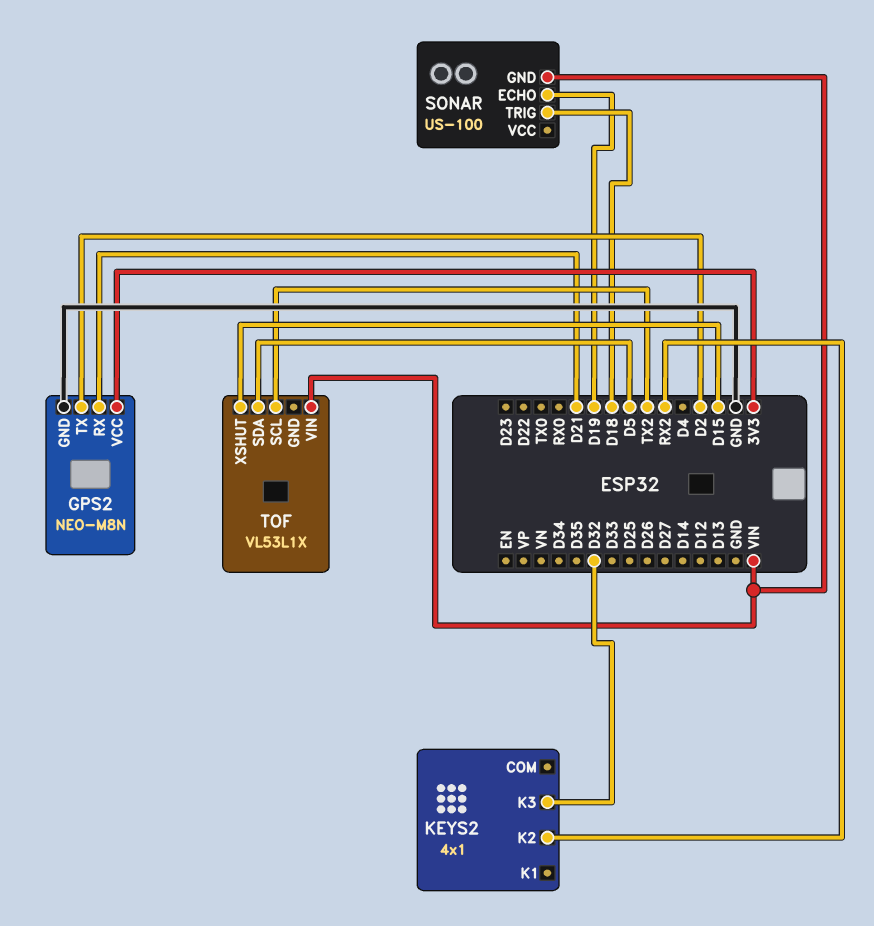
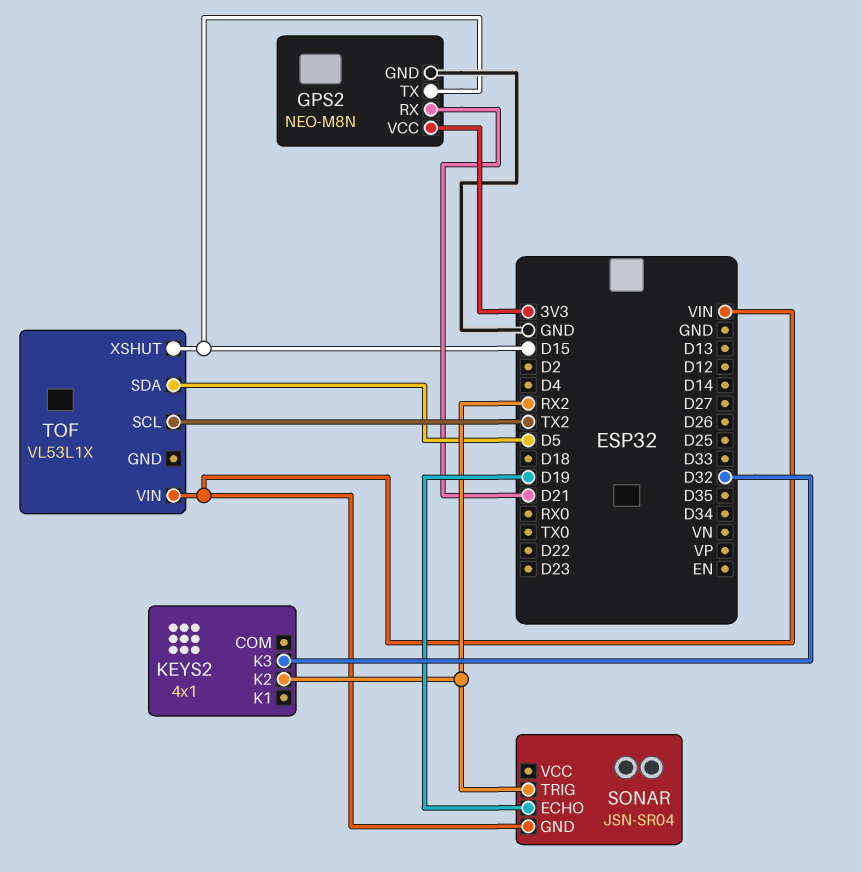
GPS2 pin TX: D2 -> D15
SONAR: US-100 -> JSN-SR04
SONAR pin TRIG: D18 -> RX2

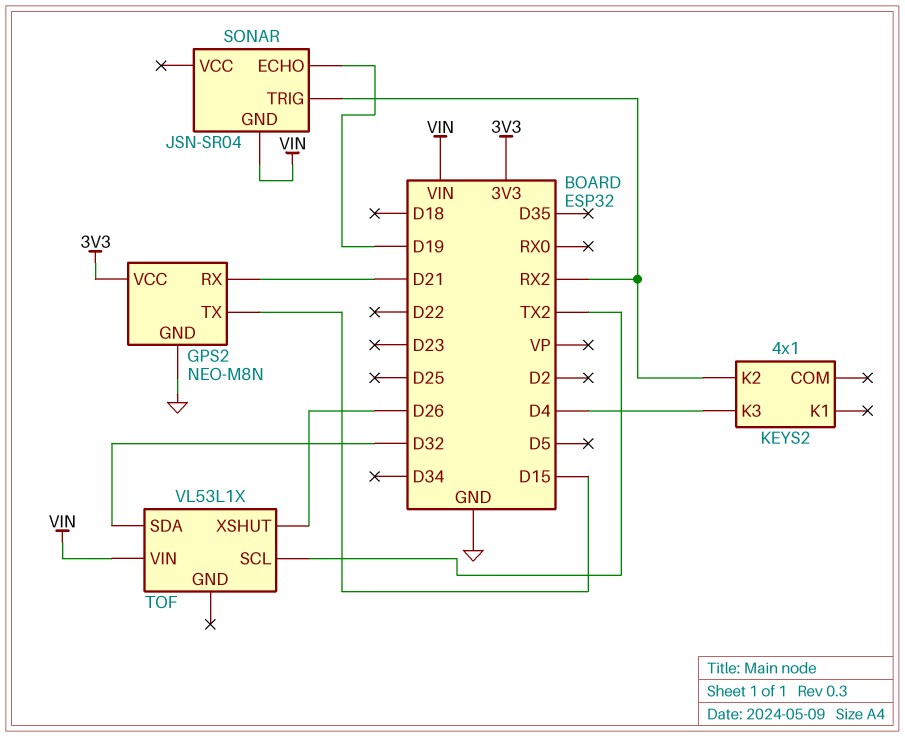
KEYS2 pin K3: D32 -> D4
TOF pin SDA: D5 -> D32
TOF pin XSHUT: D15 -> D26

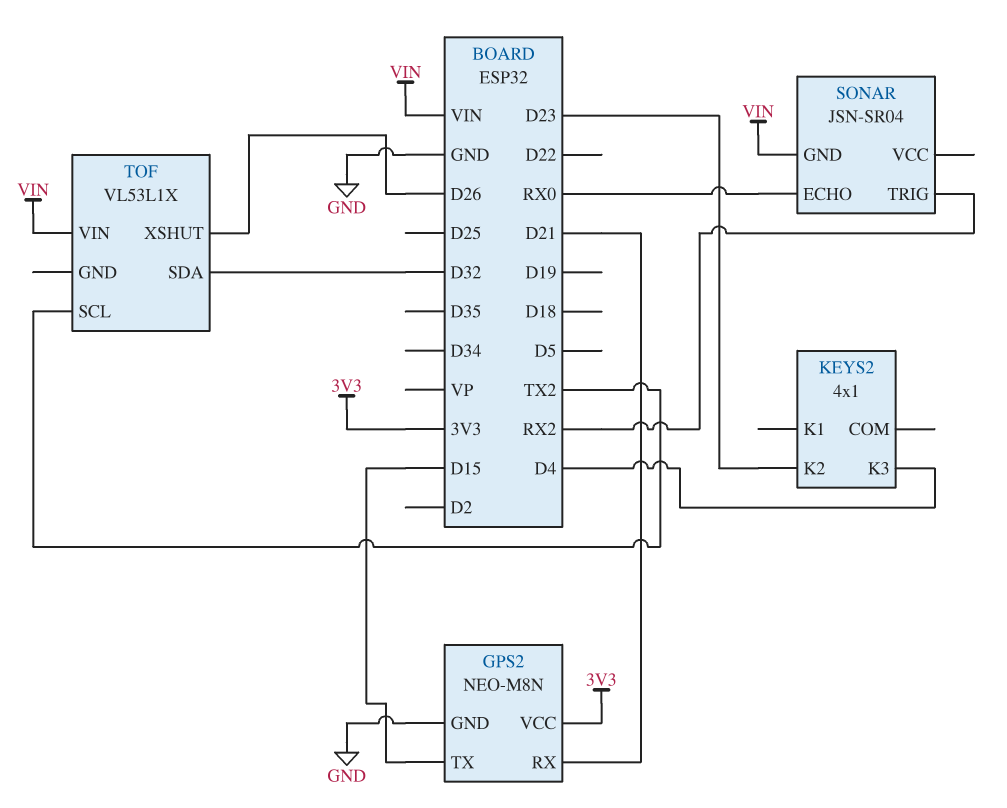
KEYS2 pin K2: RX2 -> D23
SONAR pin ECHO: D19 -> RX0

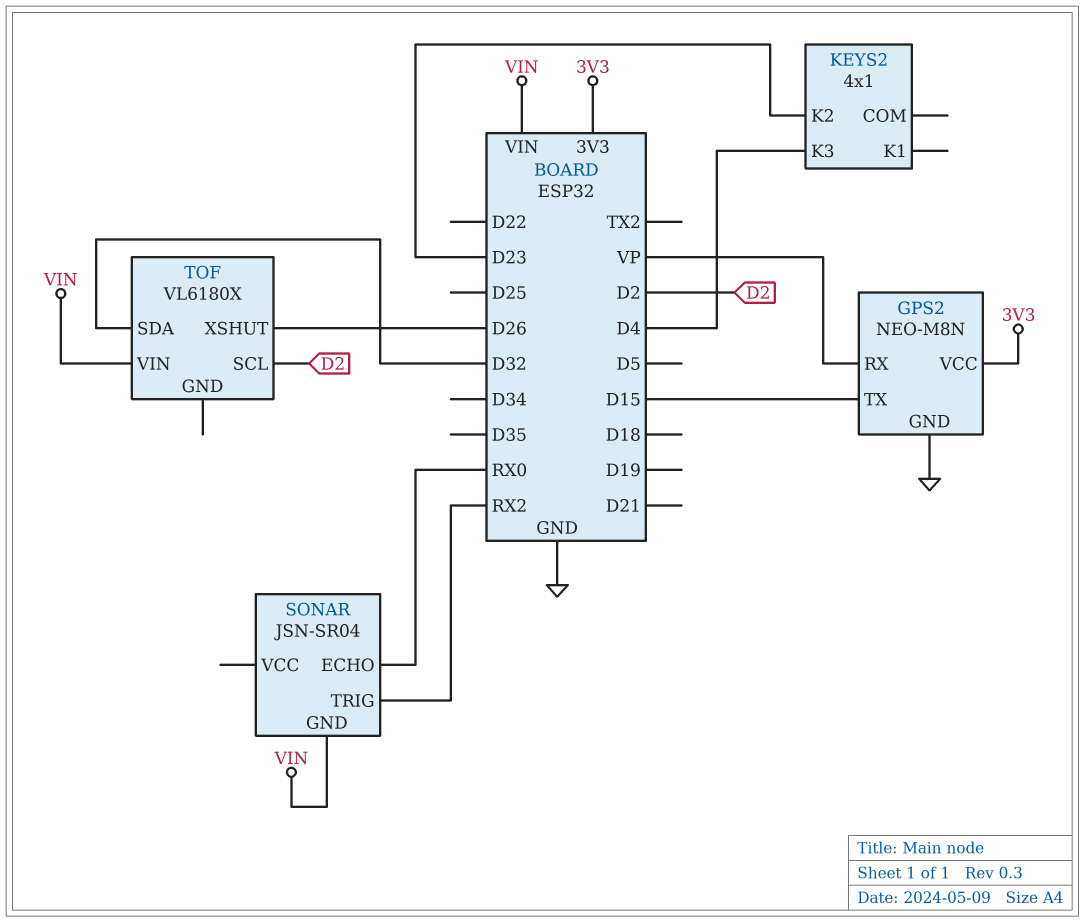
GPS2 pin RX: D21 -> VP
TOF: VL53L1X -> VL6180X
TOF pin SCL: TX2 -> D2

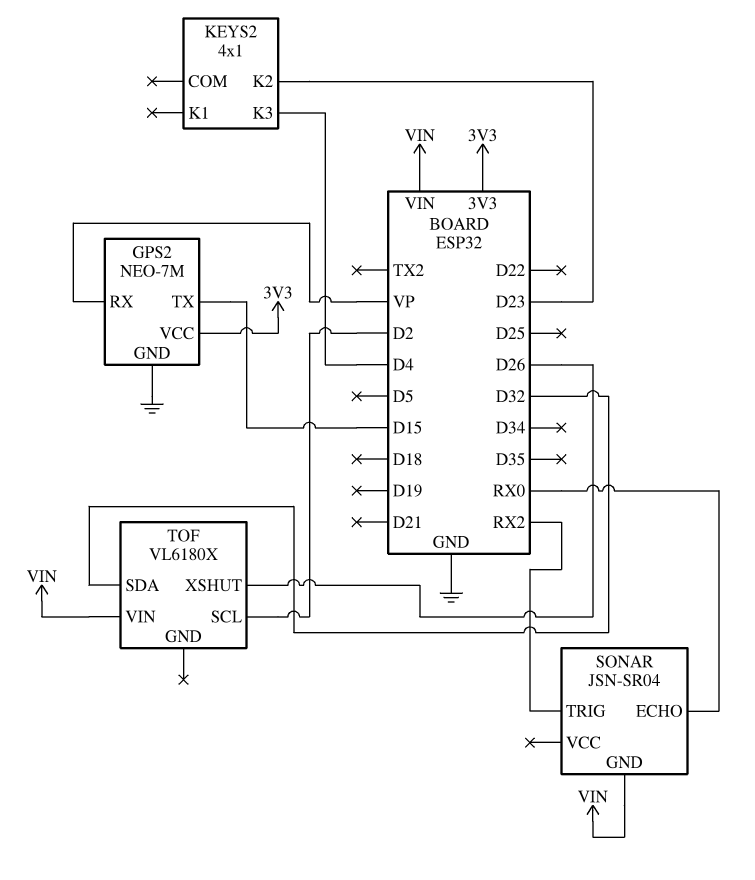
GPS2: NEO-M8N -> NEO-7M

